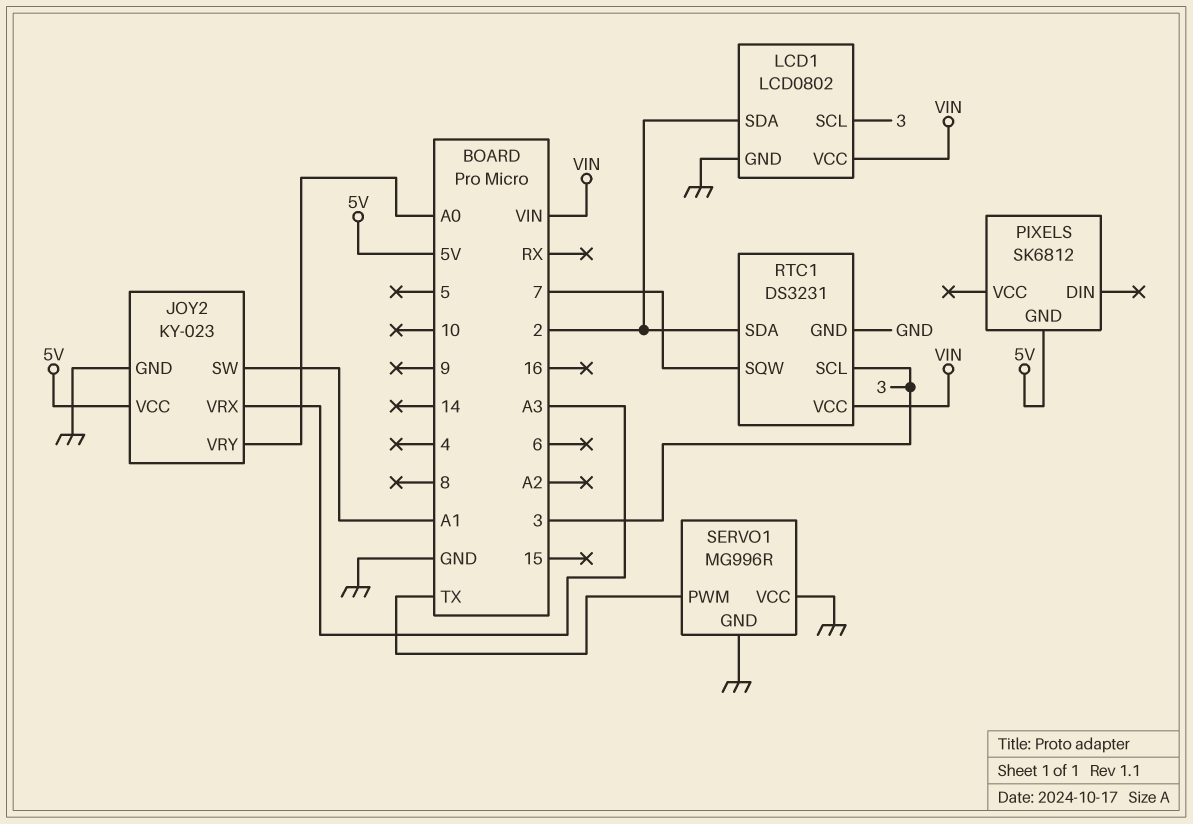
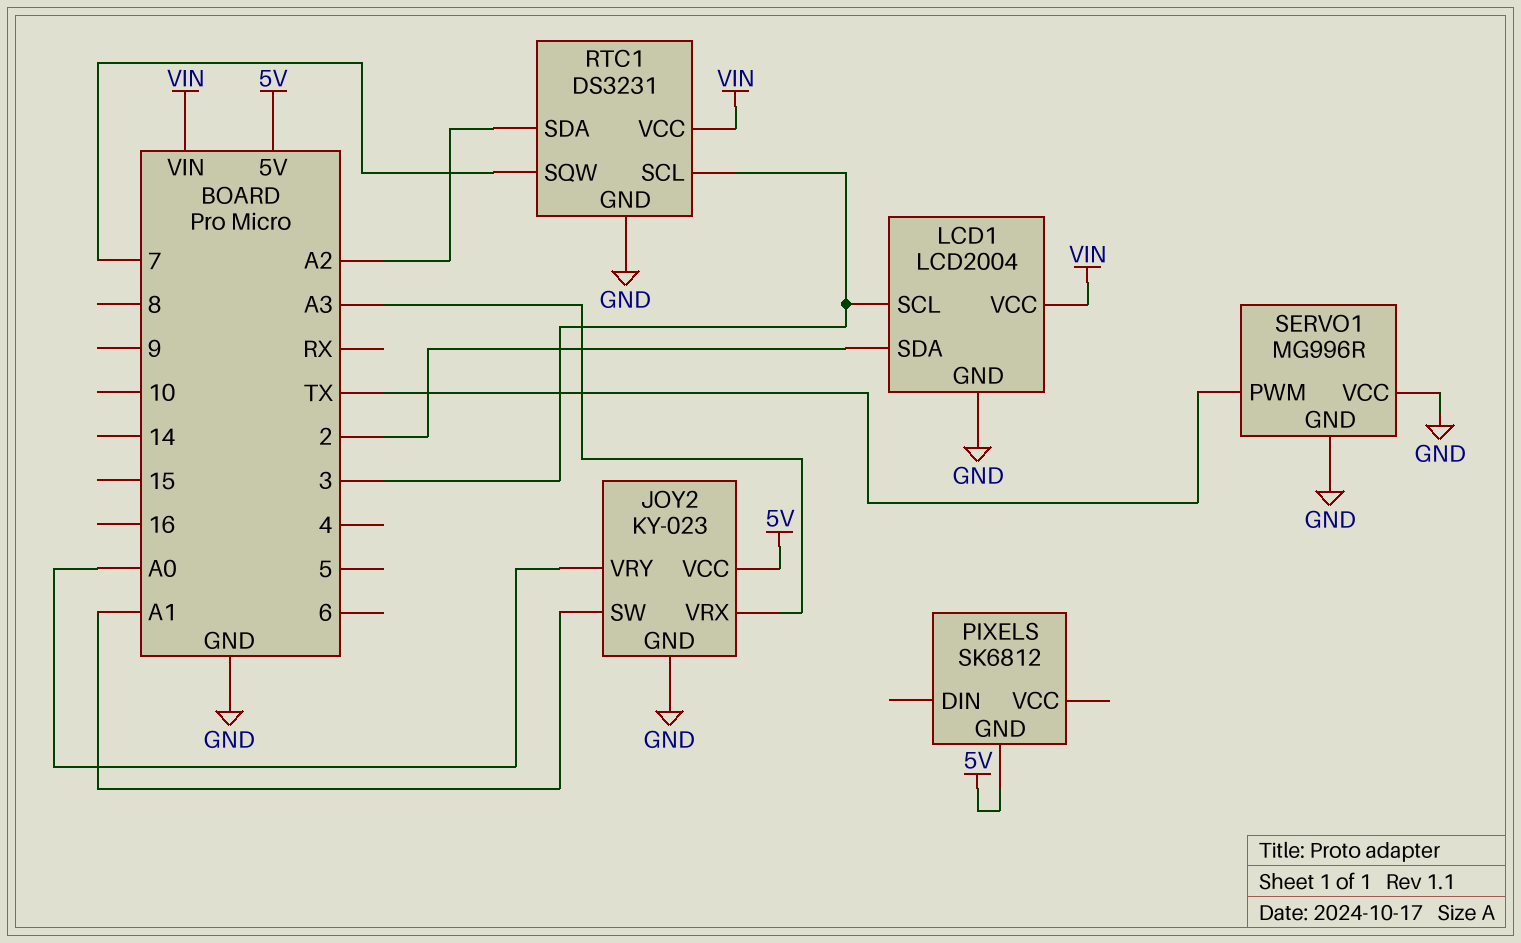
LCD1: LCD0802 -> LCD2004
RTC1 pin SDA: 2 -> A2

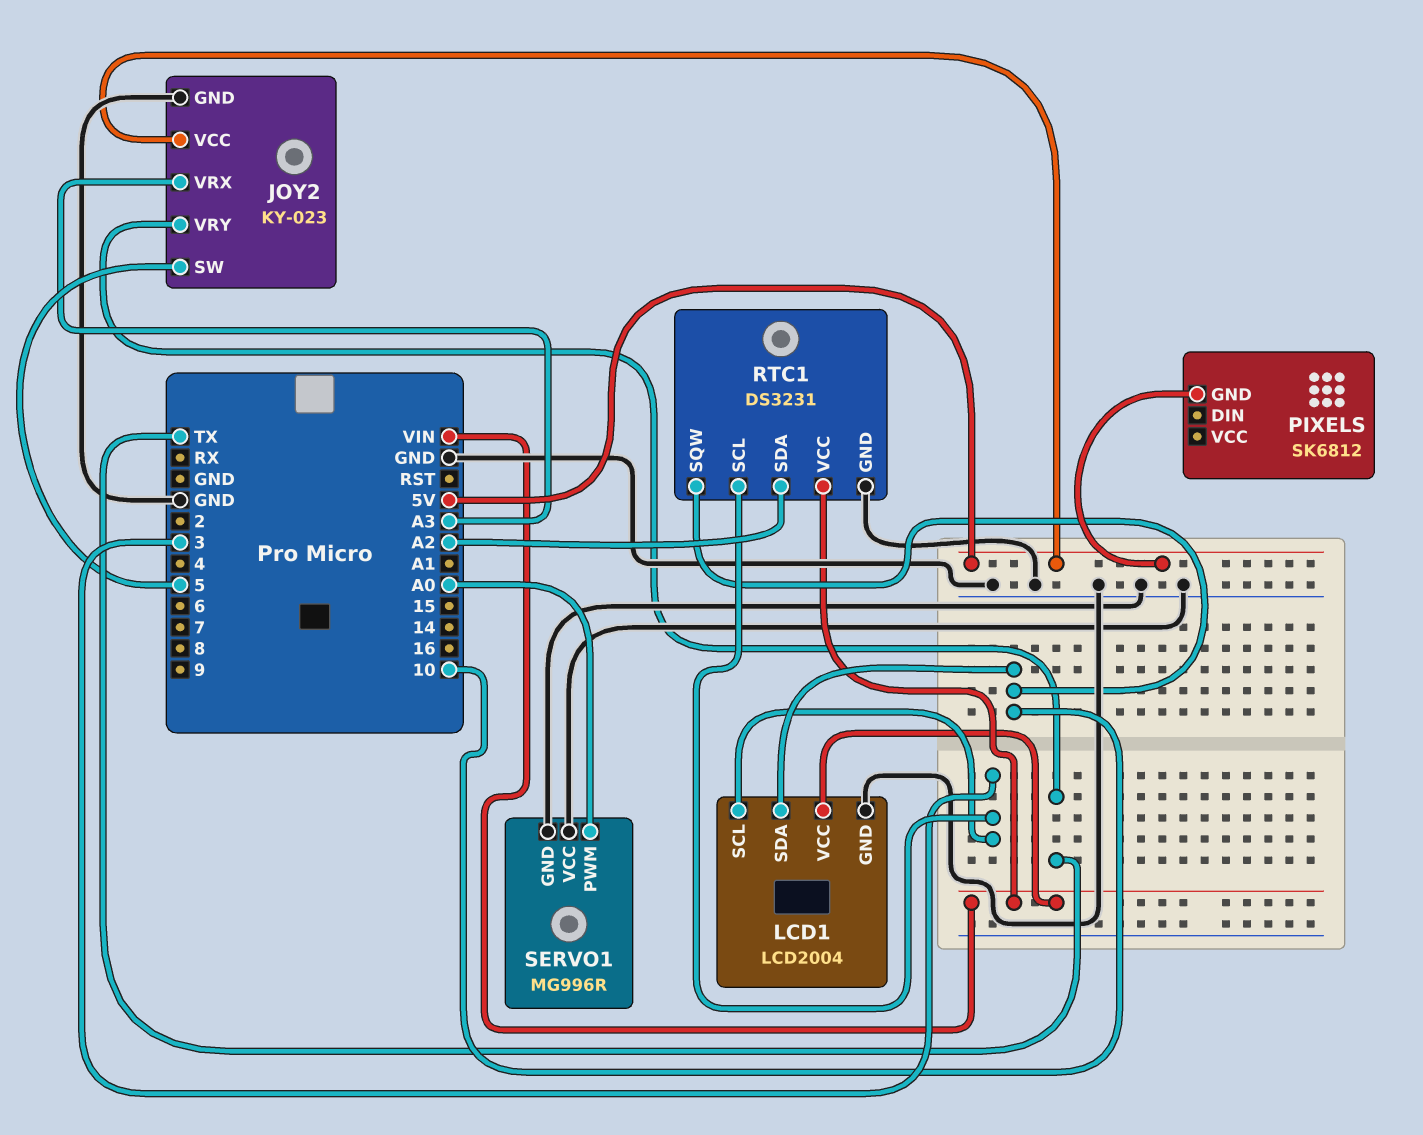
JOY2 pin SW: A1 -> 5
JOY2 pin VRY: A0 -> TX
LCD1 pin SDA: 2 -> 10
RTC1 pin SQW: 7 -> 10
SERVO1 pin PWM: TX -> A0

